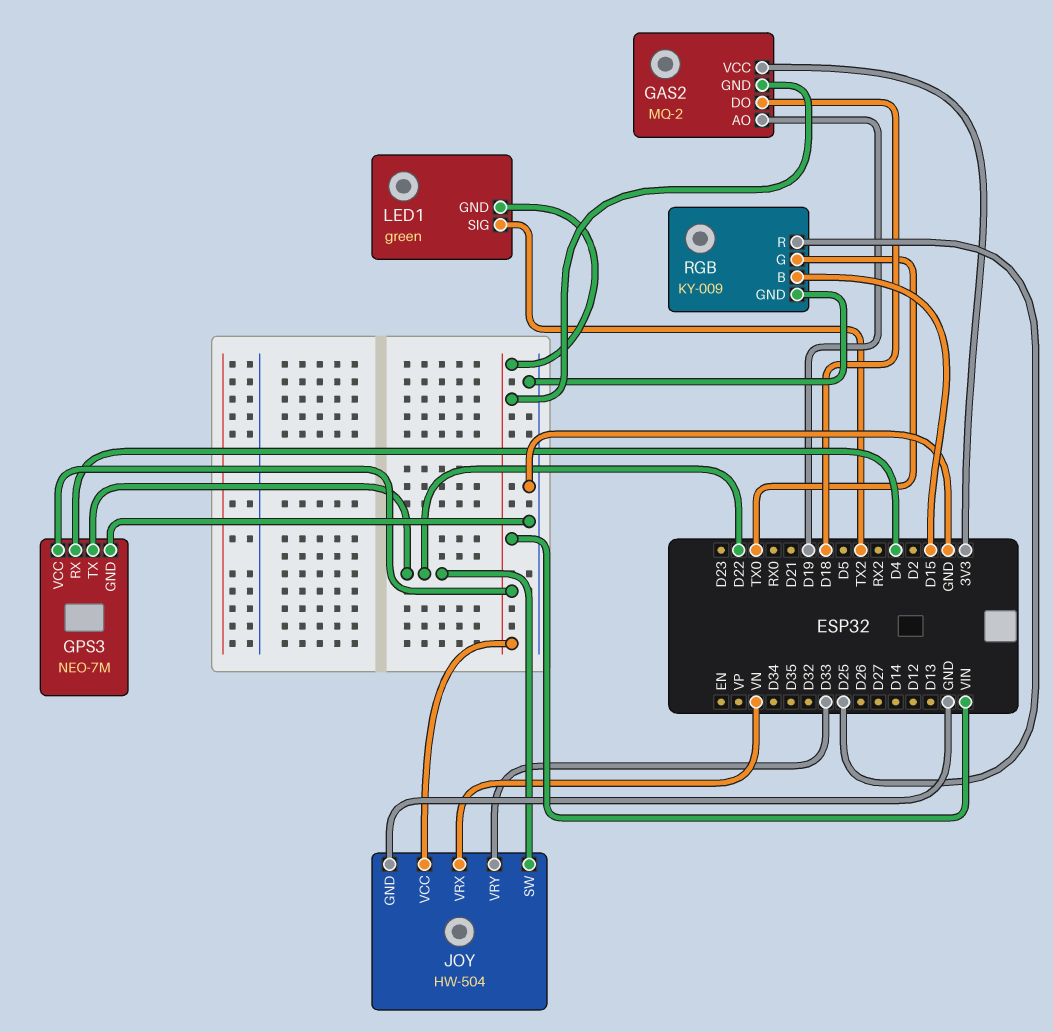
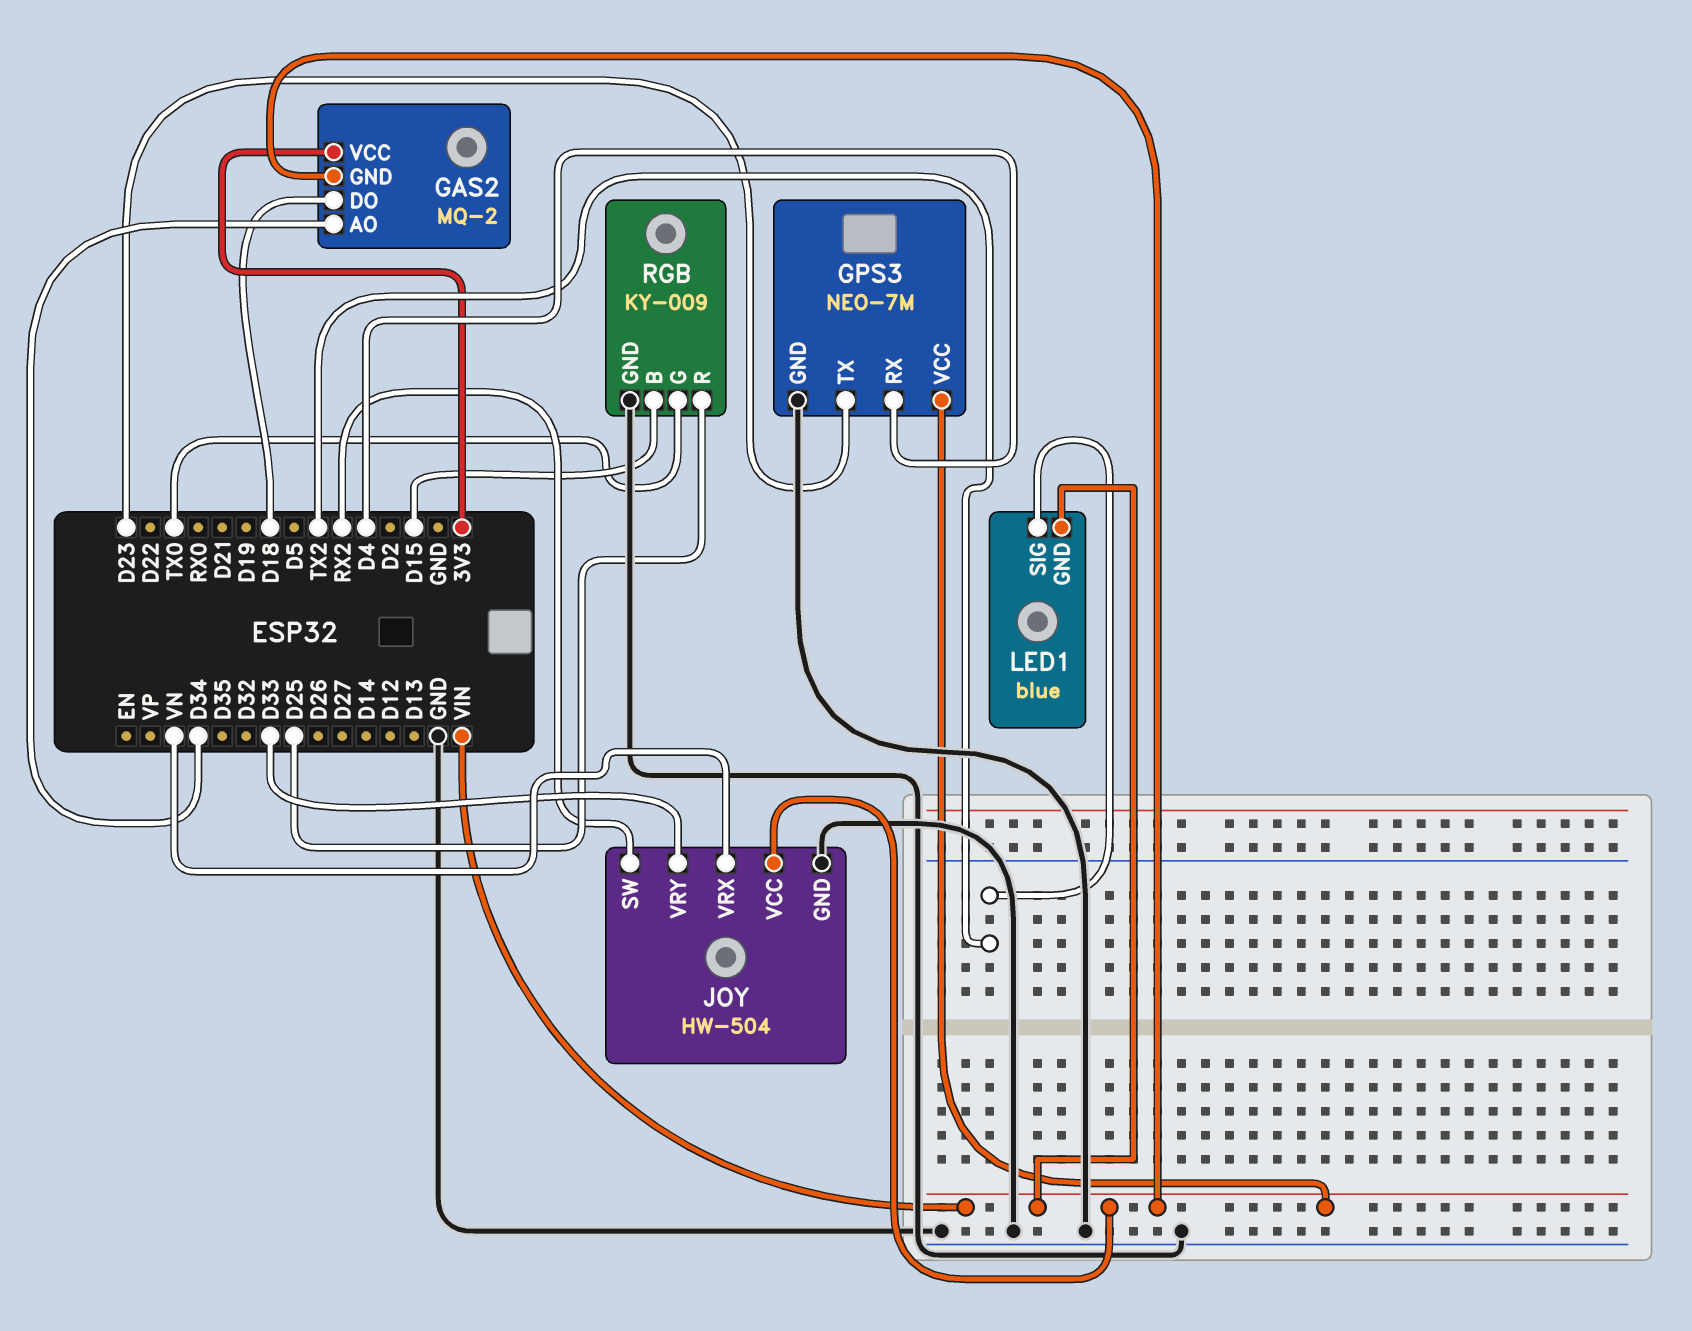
GAS2 pin AO: D19 -> D34
GPS3 pin TX: D22 -> D23
JOY pin SW: D22 -> RX2
LED1: green -> blue

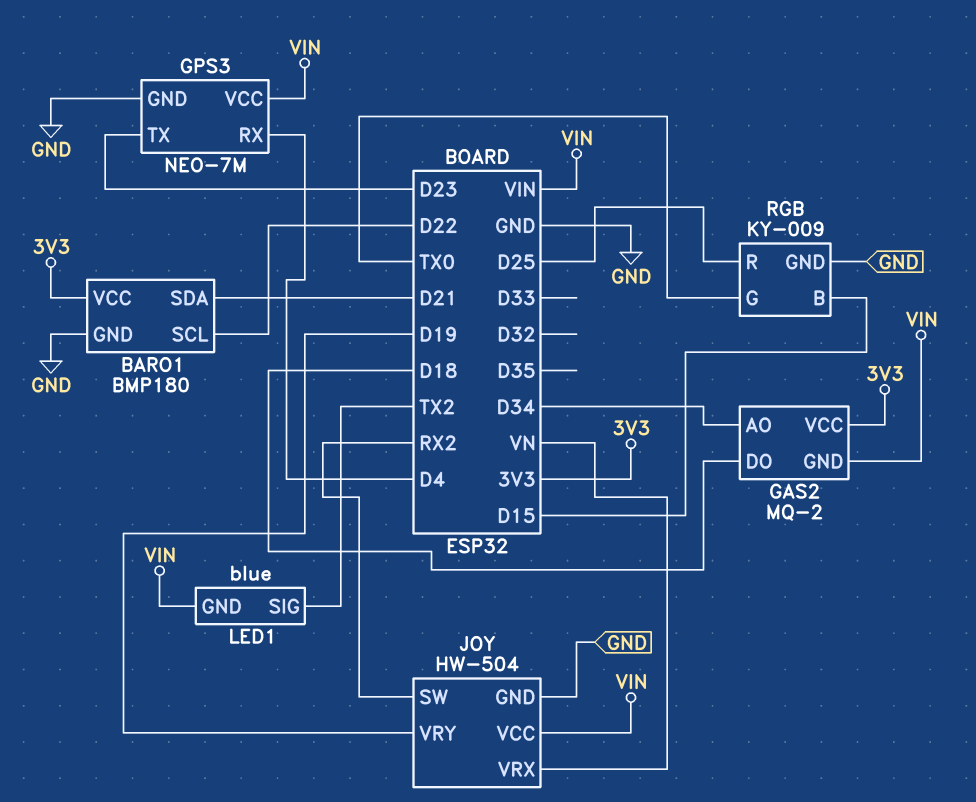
BARO1: none -> BMP180
BARO1 pin GND: none -> GND
BARO1 pin SCL: none -> D22
BARO1 pin SDA: none -> D21
BARO1 pin VCC: none -> 3V3
JOY pin VRY: D33 -> D19

